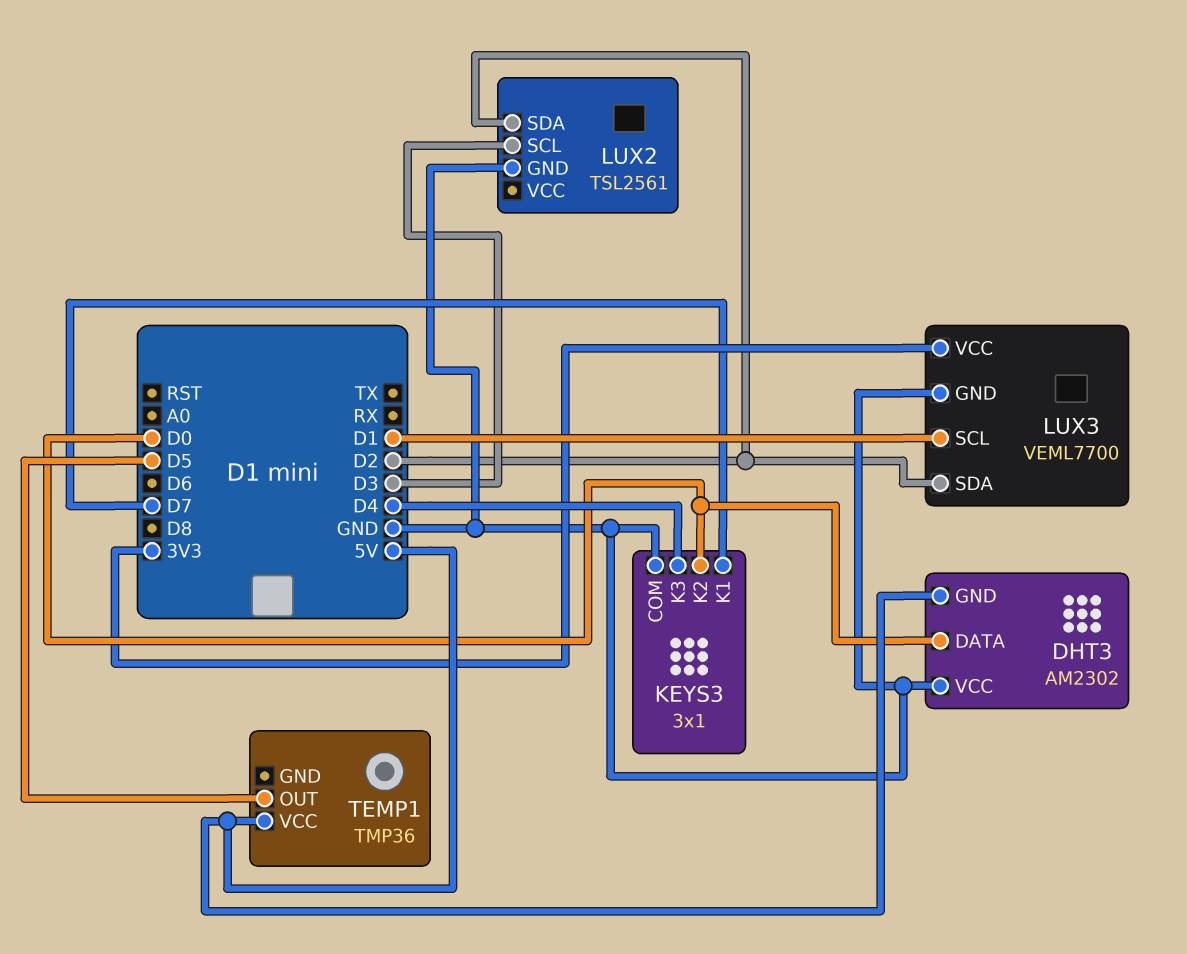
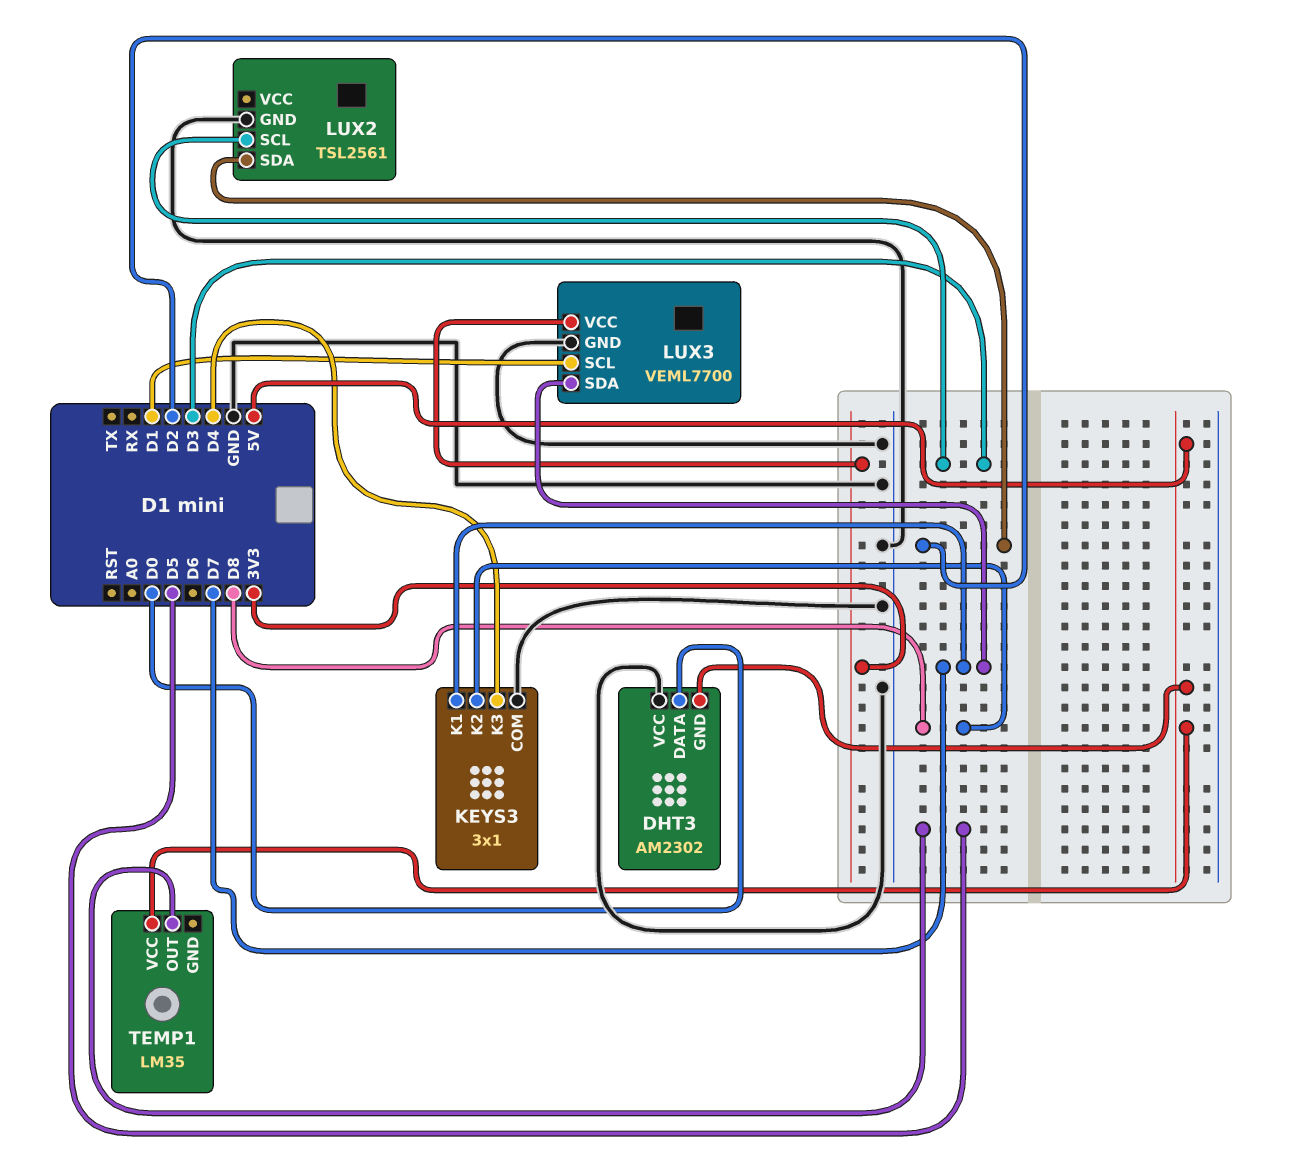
KEYS3 pin K2: D0 -> D8
LUX3 pin SDA: D2 -> D7
TEMP1: TMP36 -> LM35

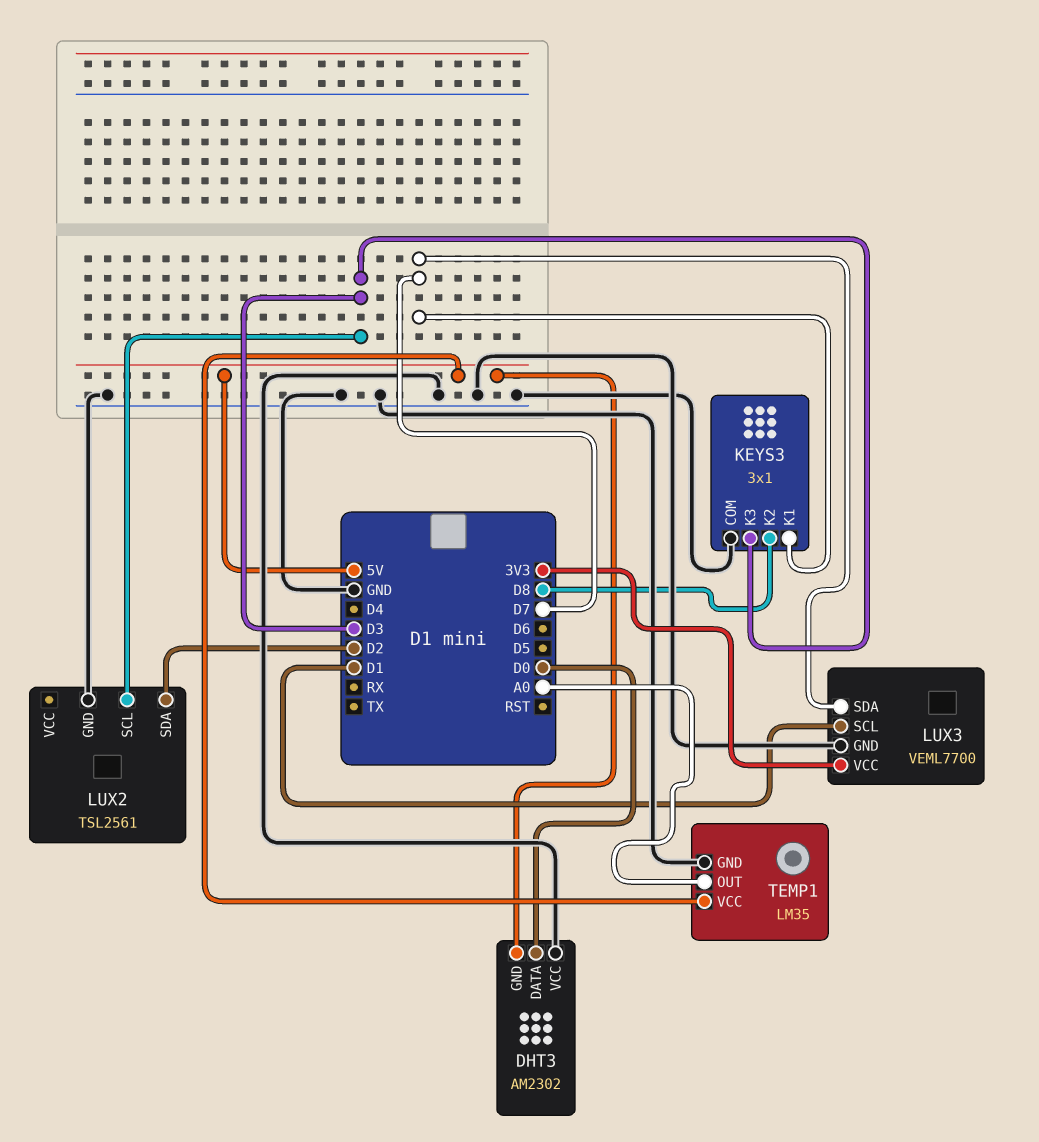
KEYS3 pin K3: D4 -> D3
TEMP1 pin GND: none -> GND
TEMP1 pin OUT: D5 -> A0

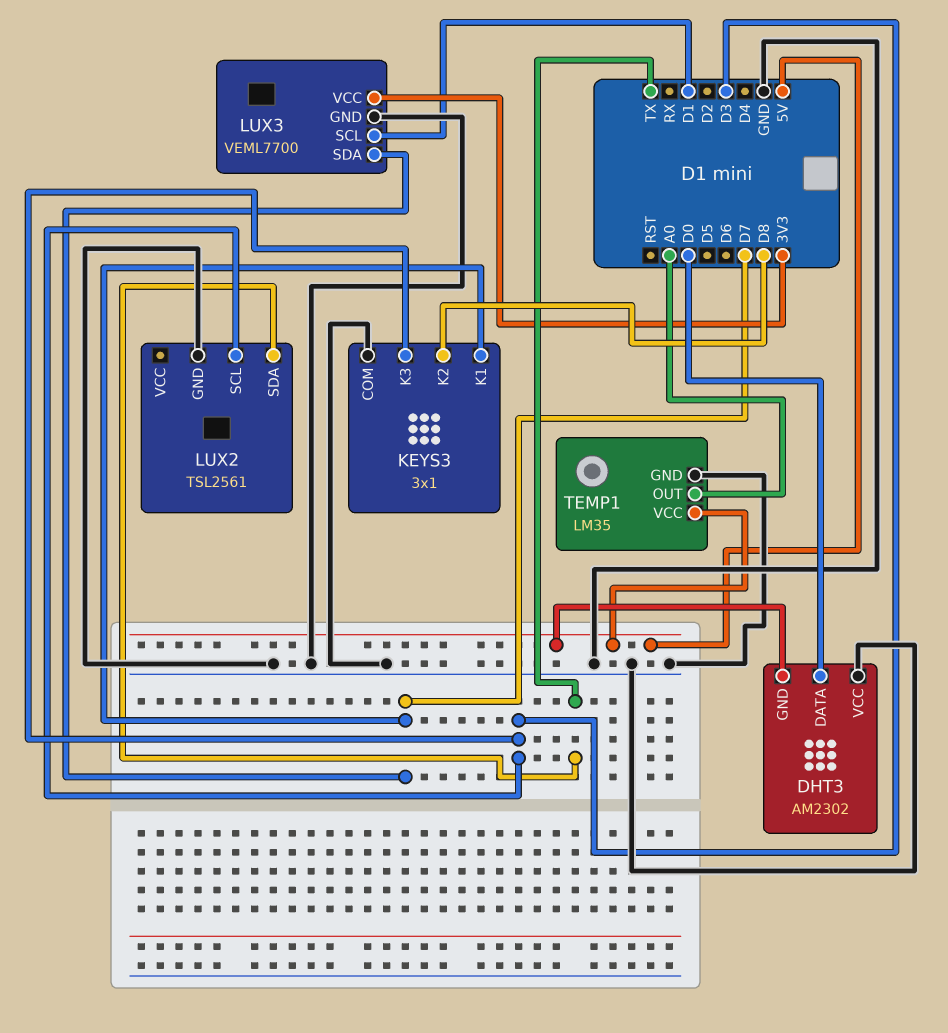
LUX2 pin SDA: D2 -> TX

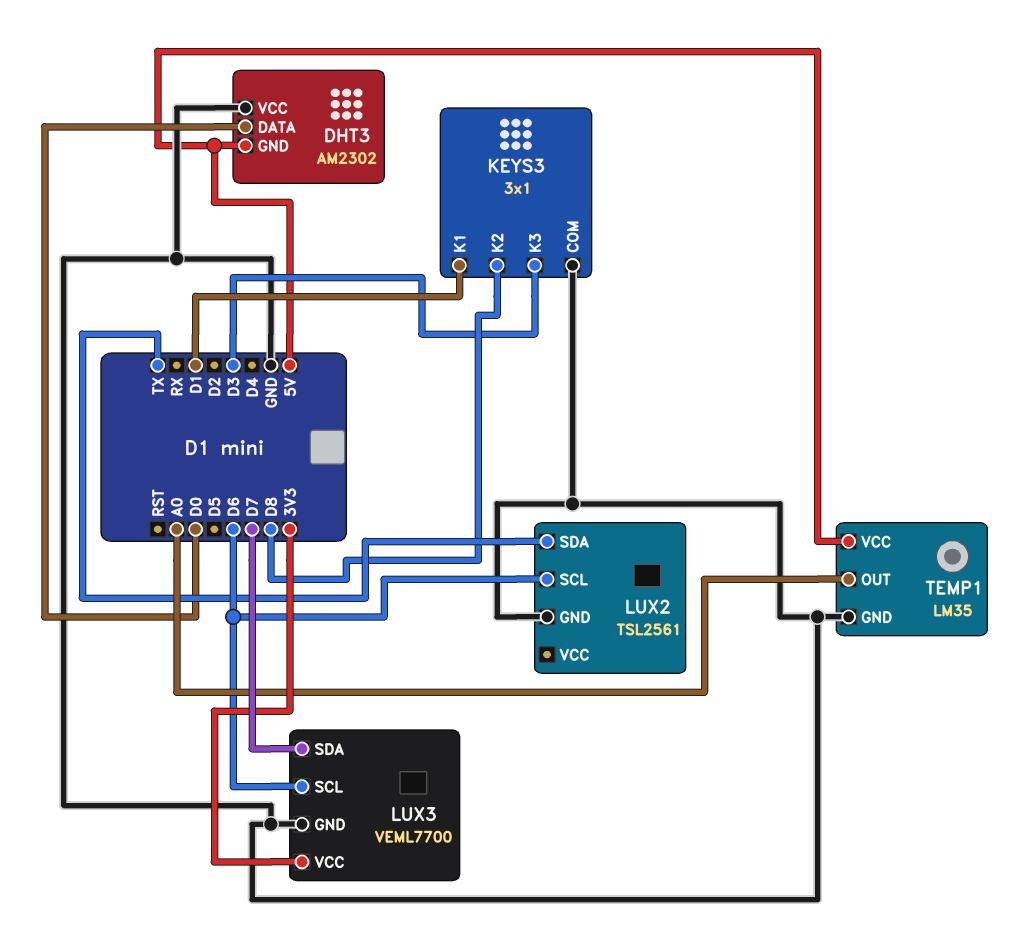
KEYS3 pin K1: D7 -> D1
LUX2 pin SCL: D3 -> D6
LUX3 pin SCL: D1 -> D6

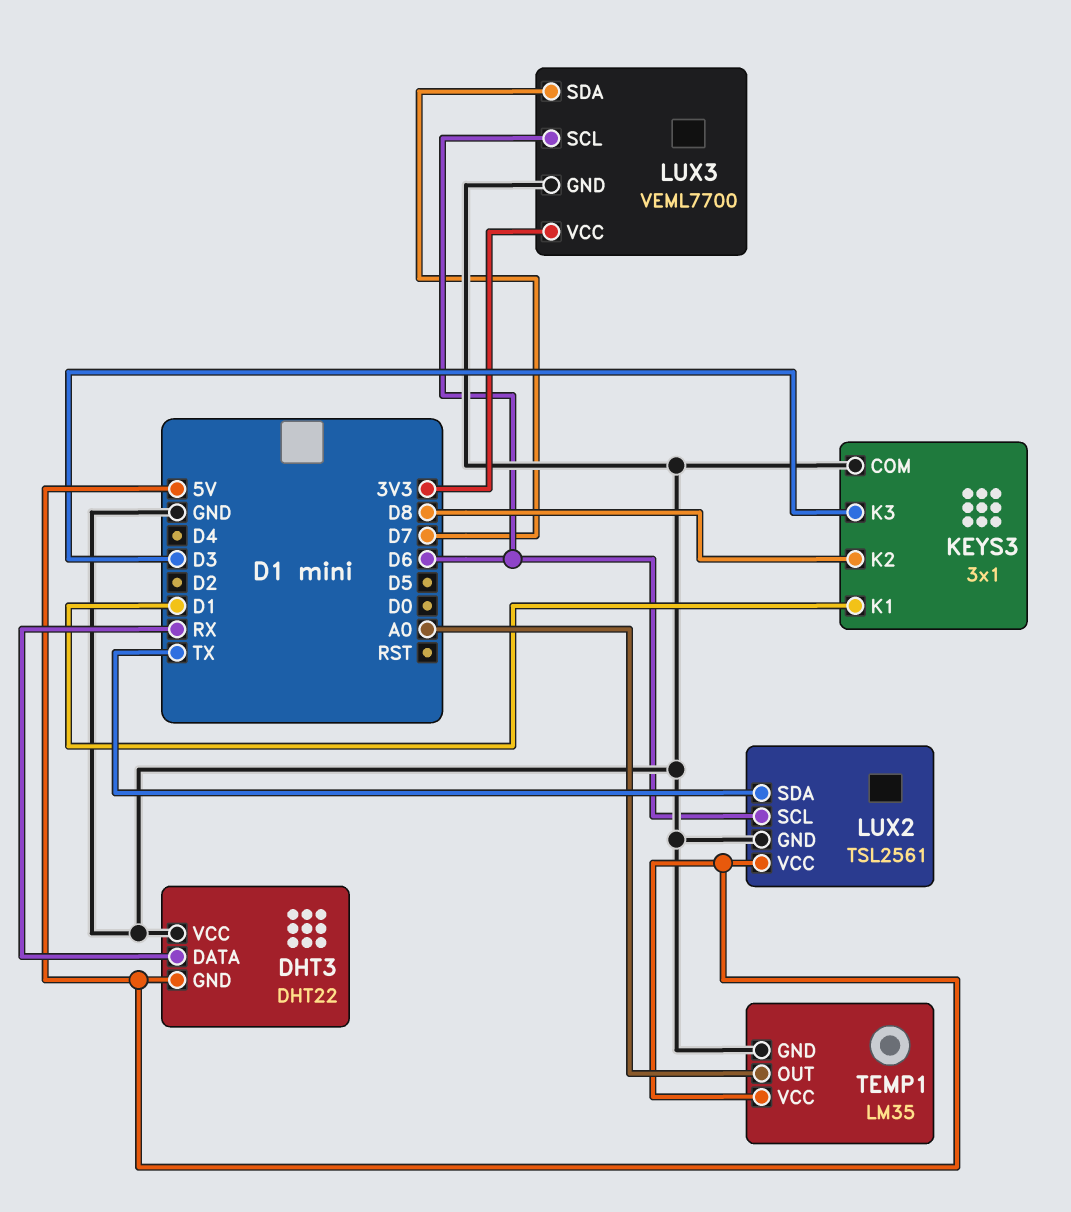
DHT3: AM2302 -> DHT22
DHT3 pin DATA: D0 -> RX
LUX2 pin VCC: none -> 5V

